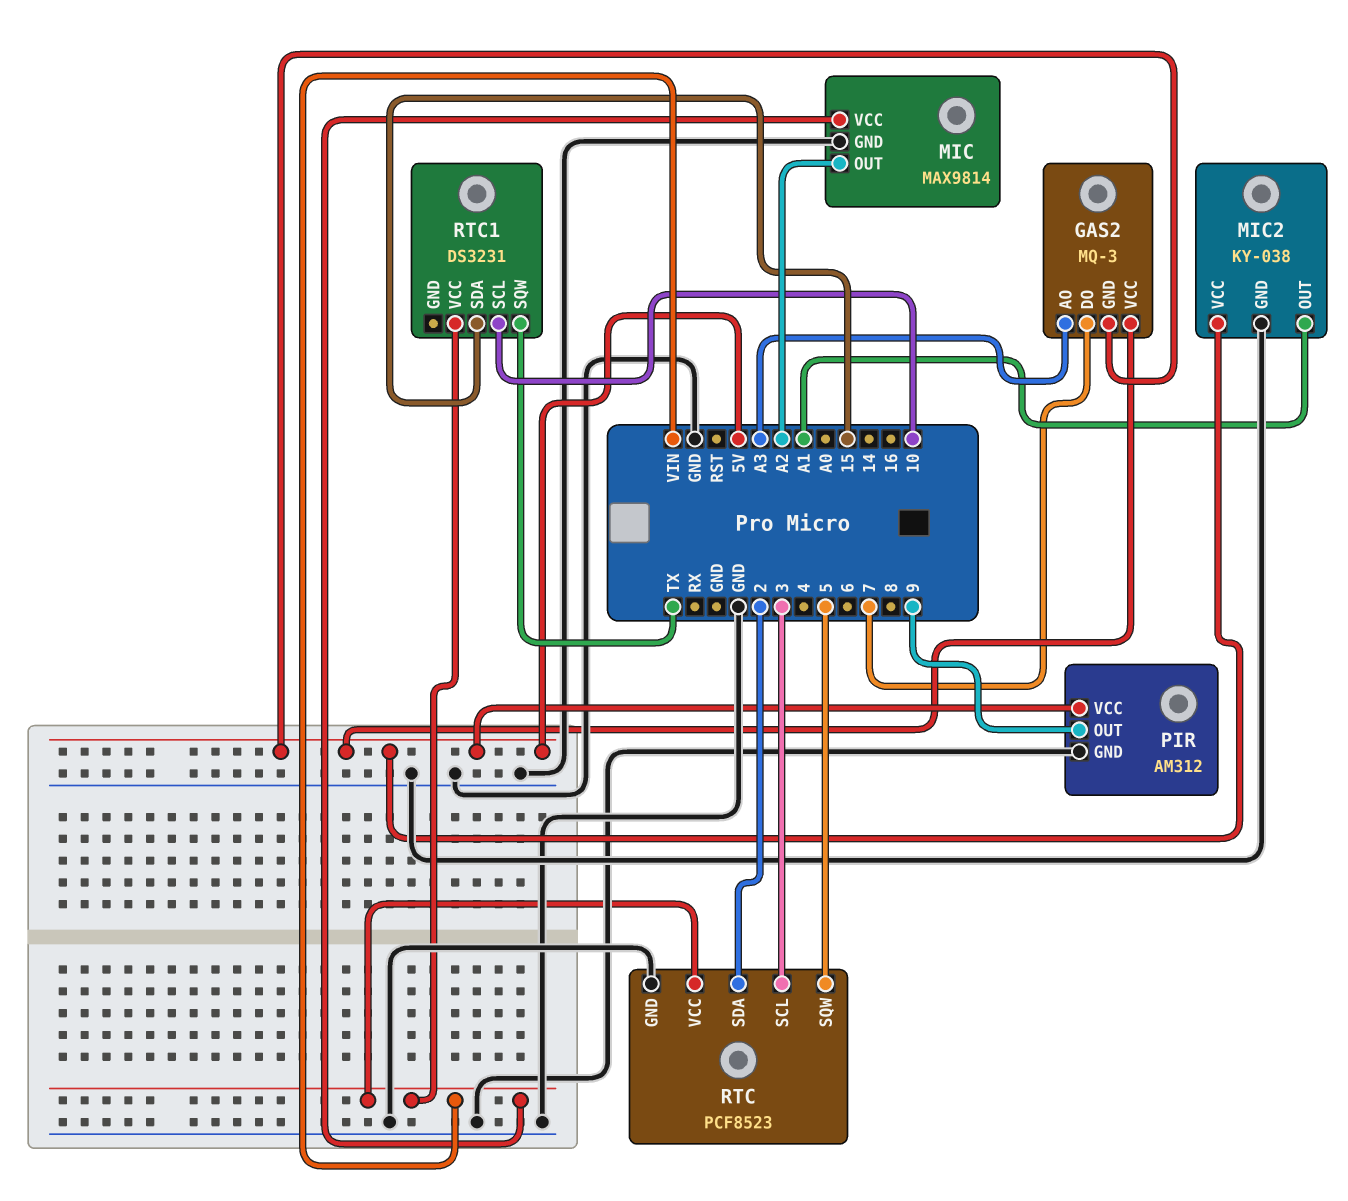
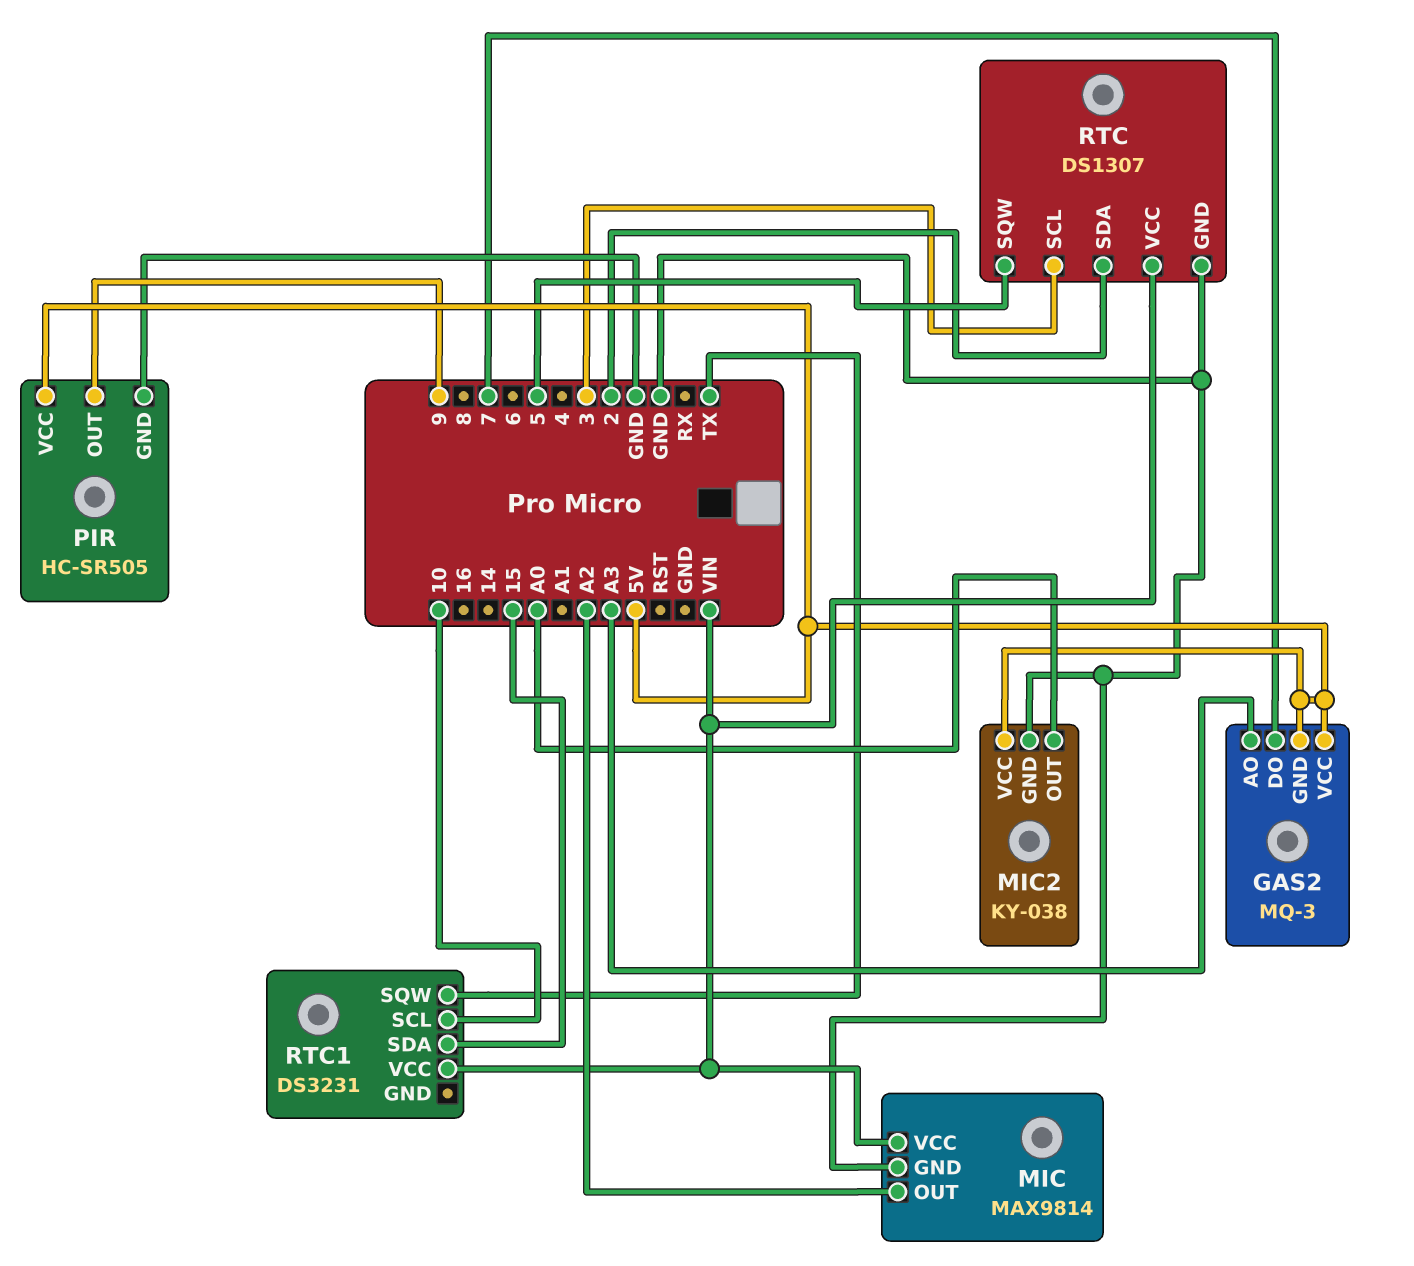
MIC2 pin OUT: A1 -> A0
PIR: AM312 -> HC-SR505
RTC: PCF8523 -> DS1307

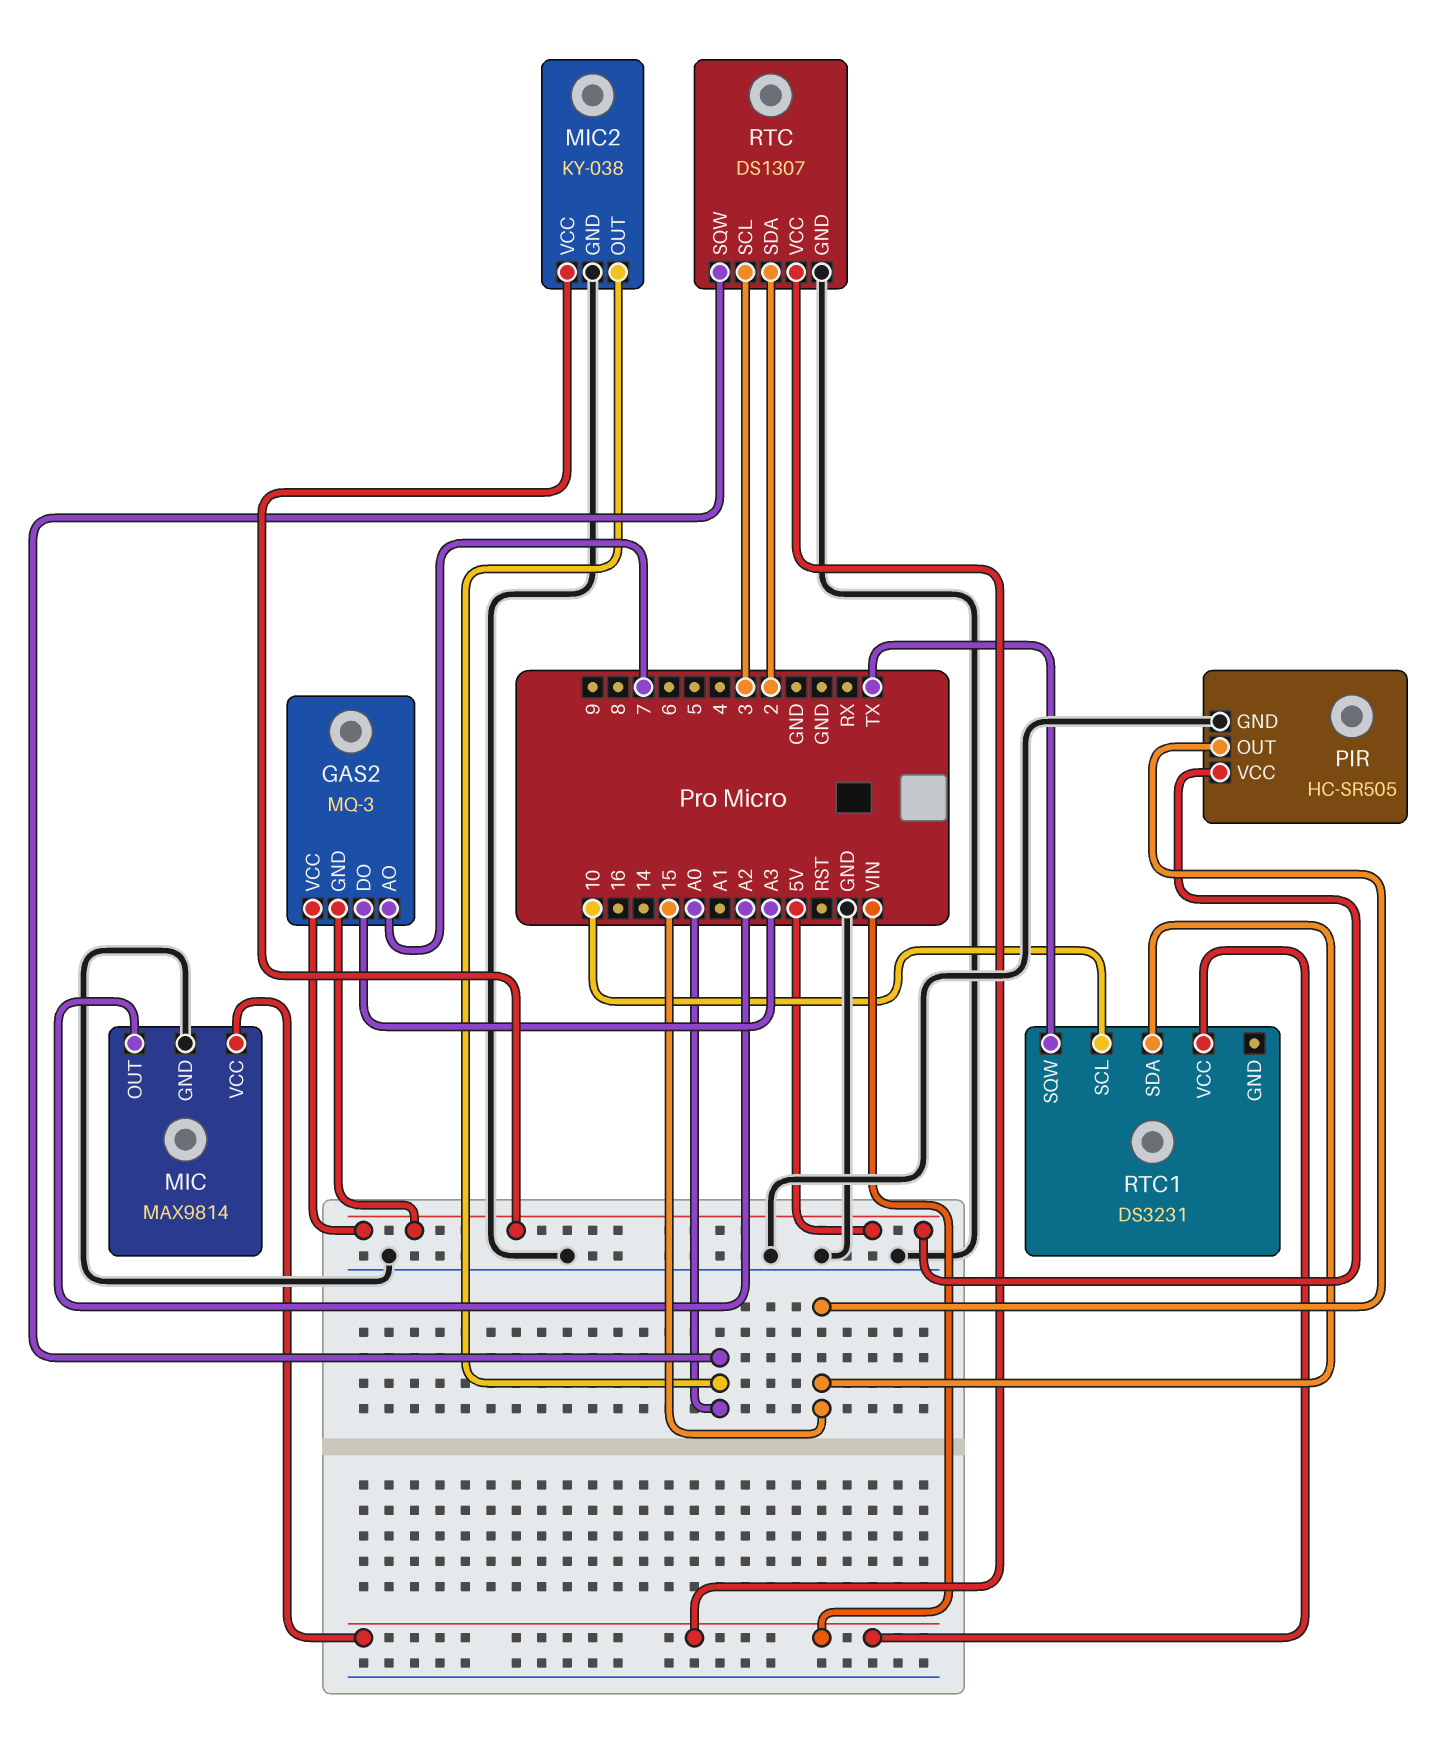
GAS2 pin AO: A3 -> 7
GAS2 pin DO: 7 -> A3
PIR pin OUT: 9 -> 15
RTC pin SQW: 5 -> A0

